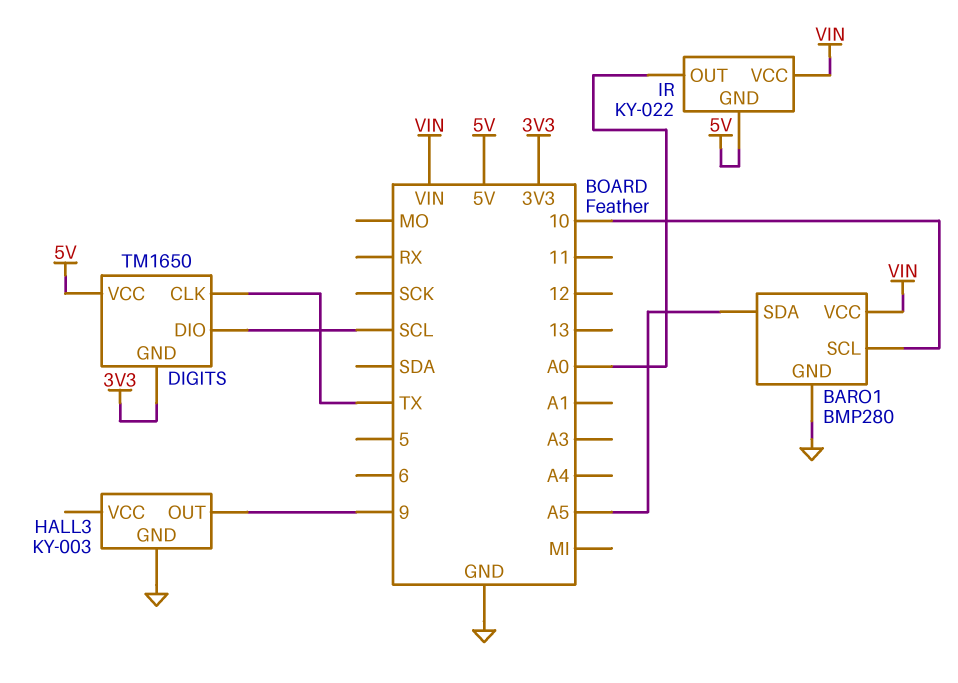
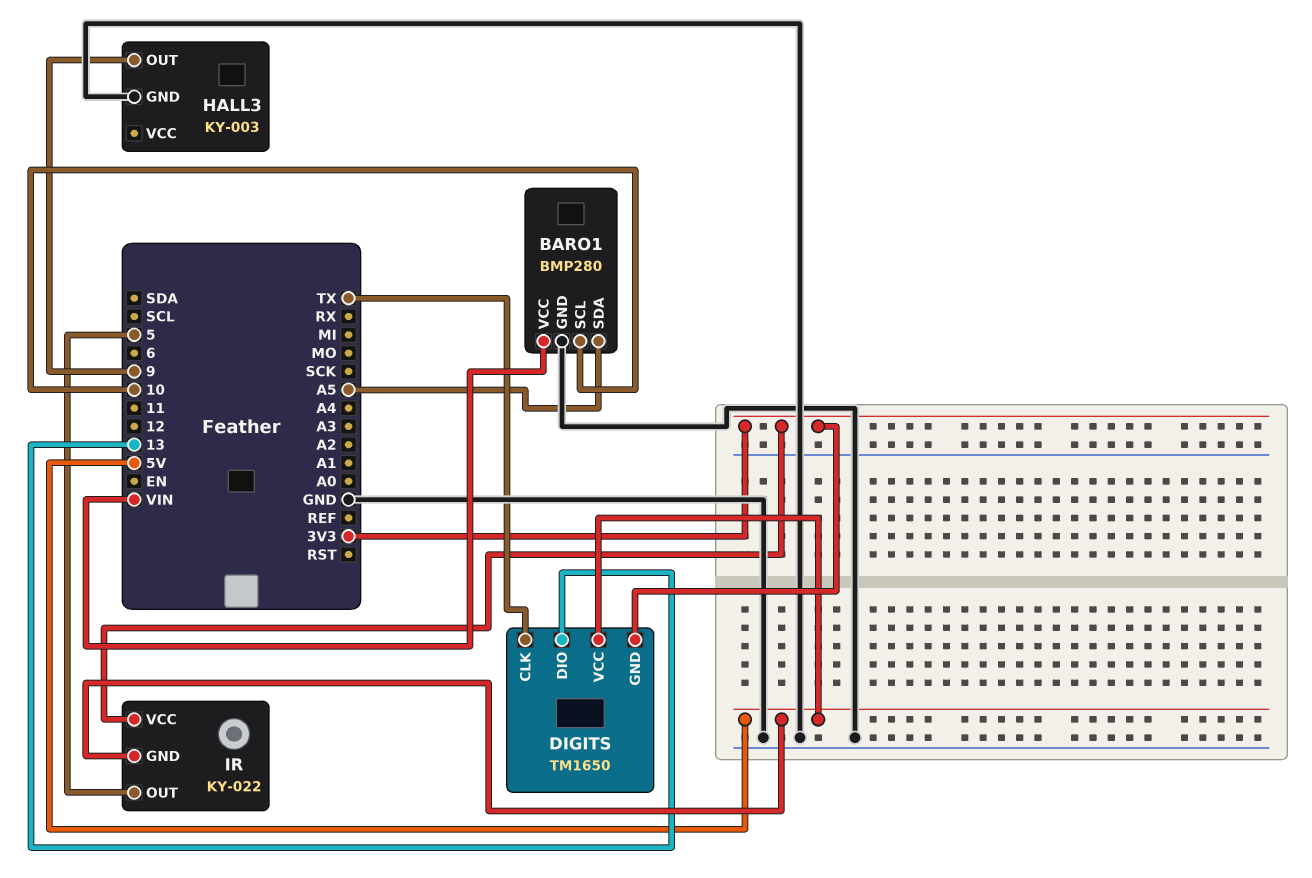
DIGITS pin DIO: SCL -> 13
IR pin OUT: A0 -> 5
IR pin VCC: VIN -> 3V3

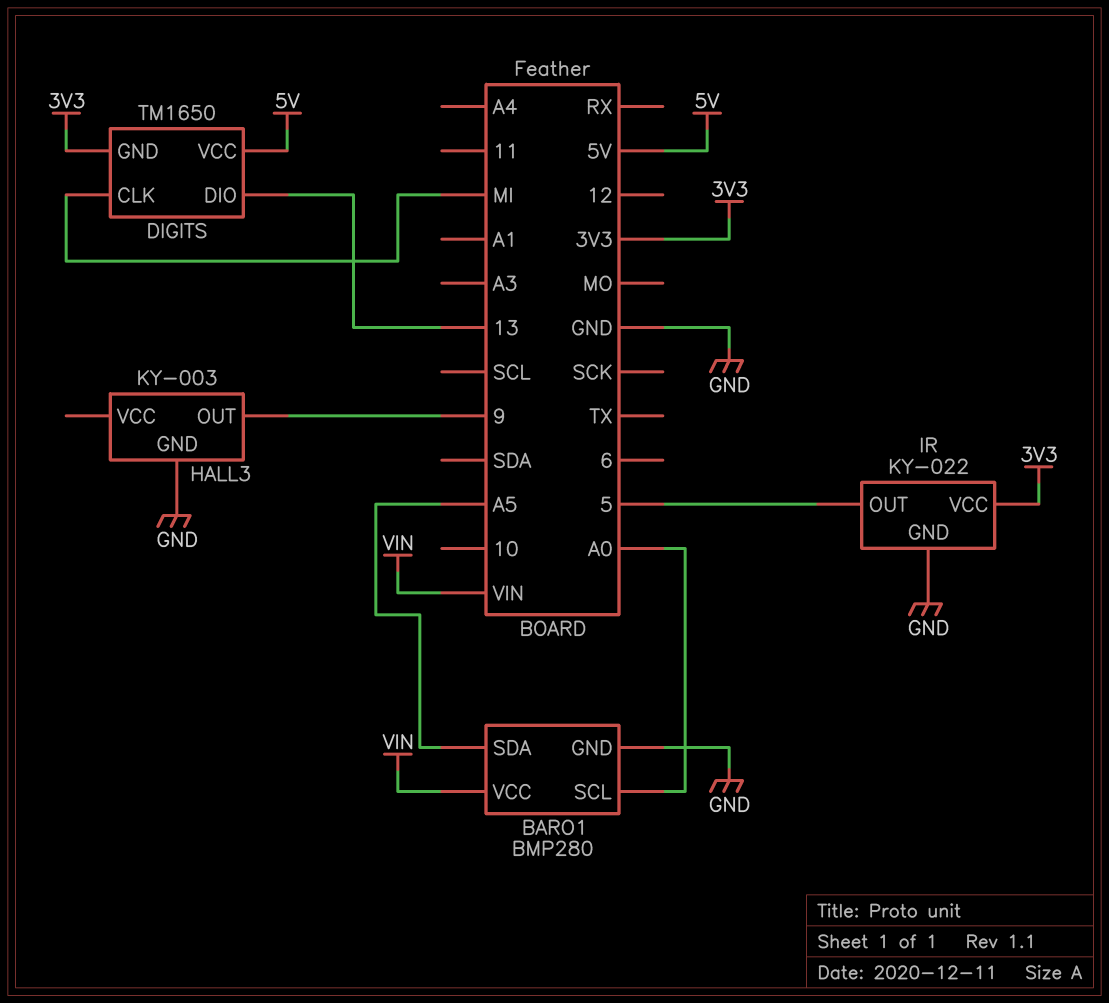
BARO1 pin SCL: 10 -> A0
DIGITS pin CLK: TX -> MI
IR pin GND: 5V -> GND

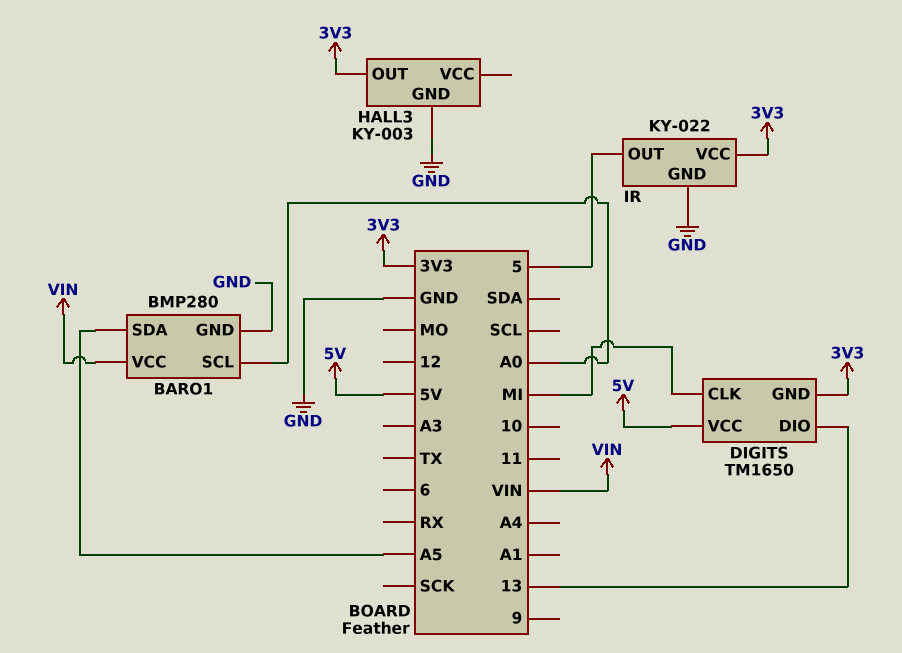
HALL3 pin OUT: 9 -> 3V3

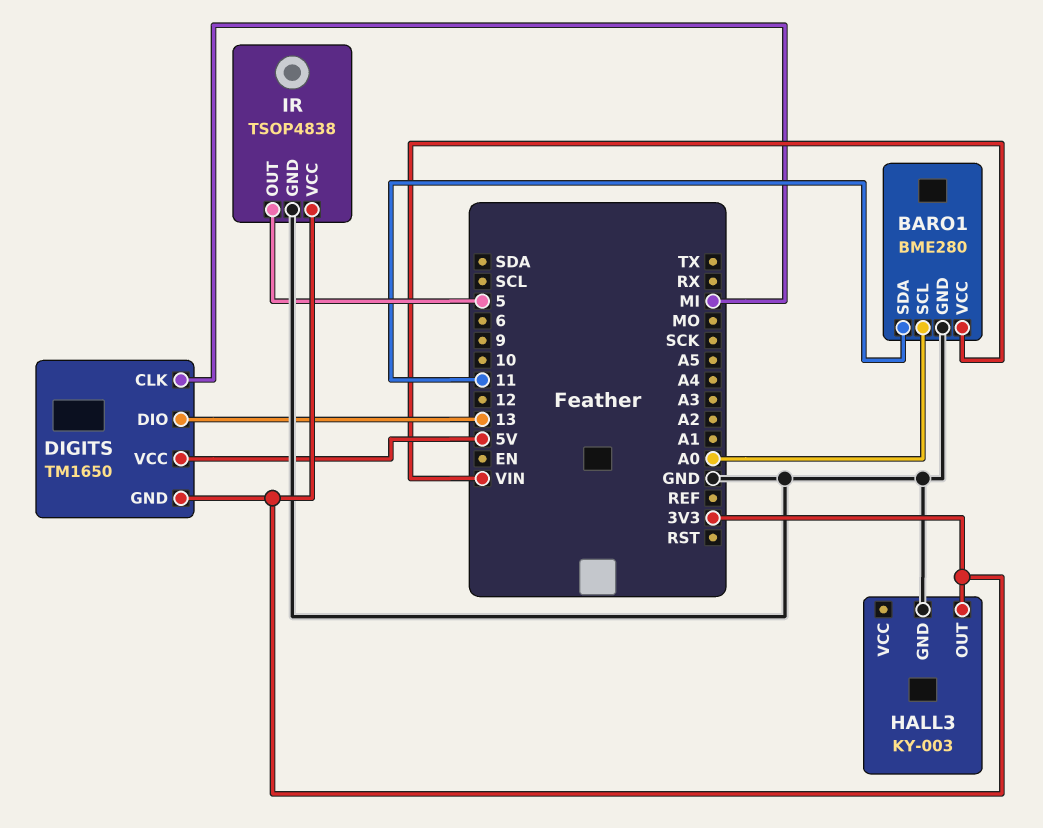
BARO1: BMP280 -> BME280
BARO1 pin SDA: A5 -> 11
IR: KY-022 -> TSOP4838

